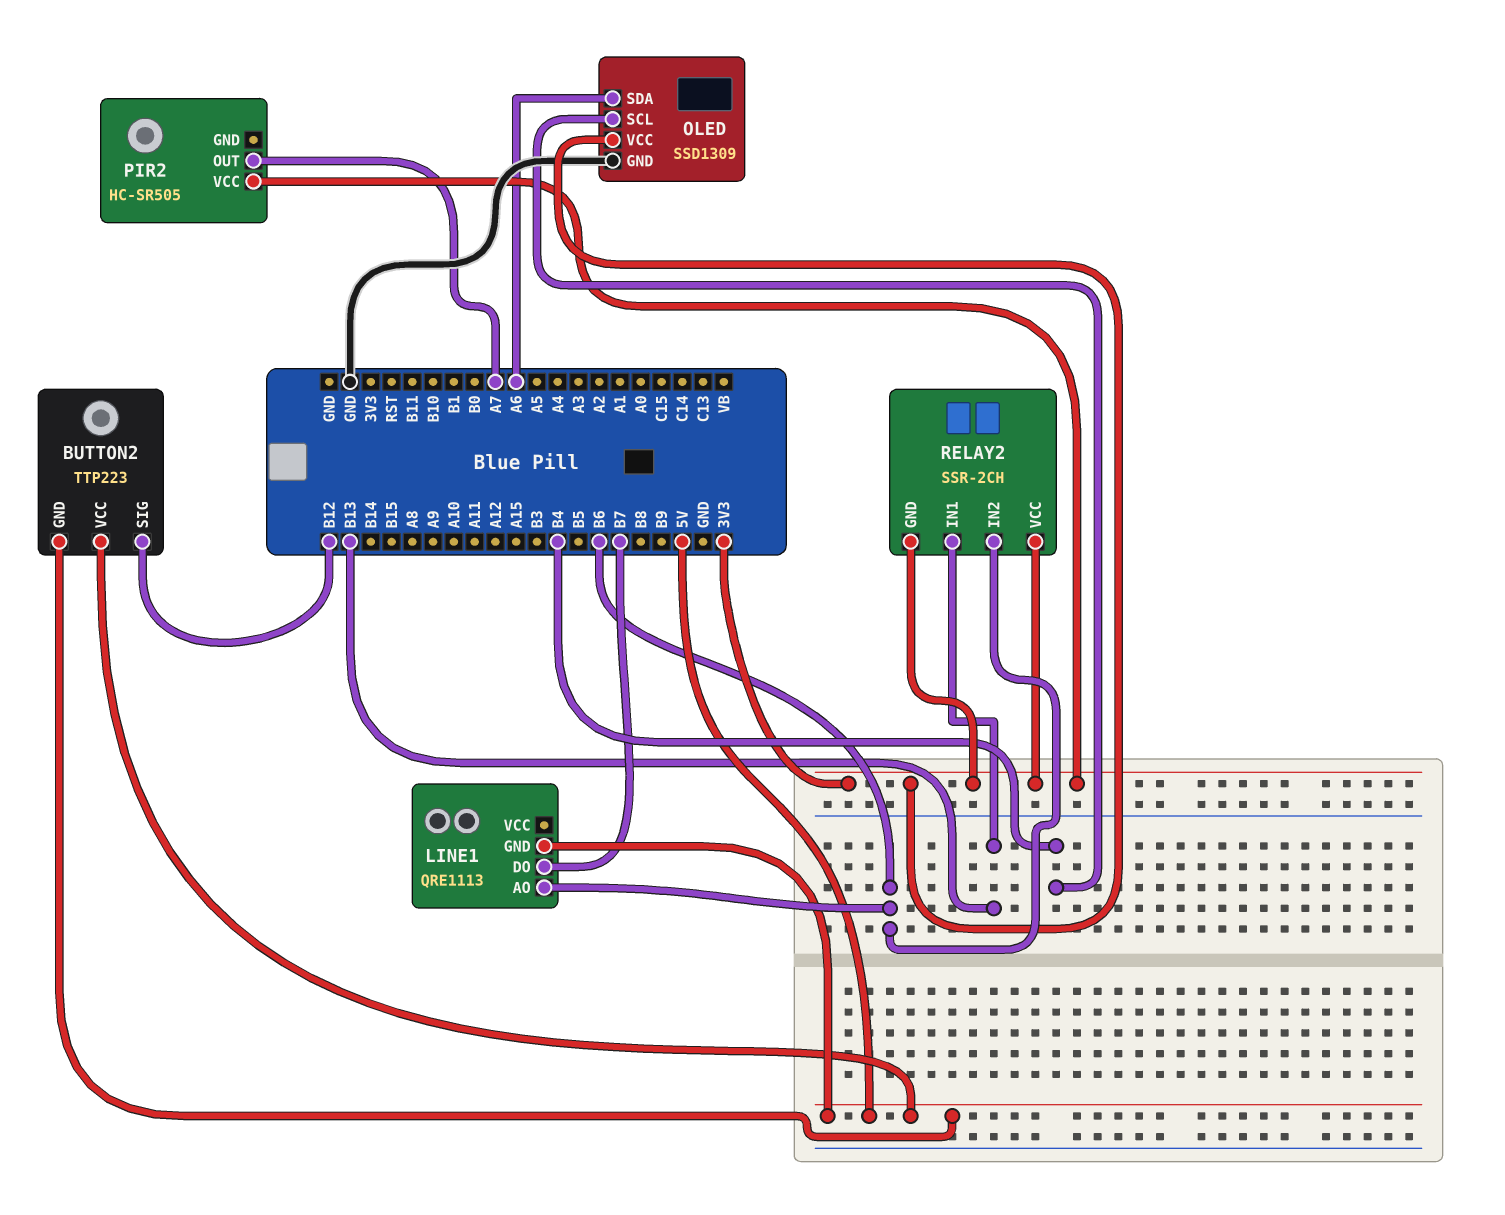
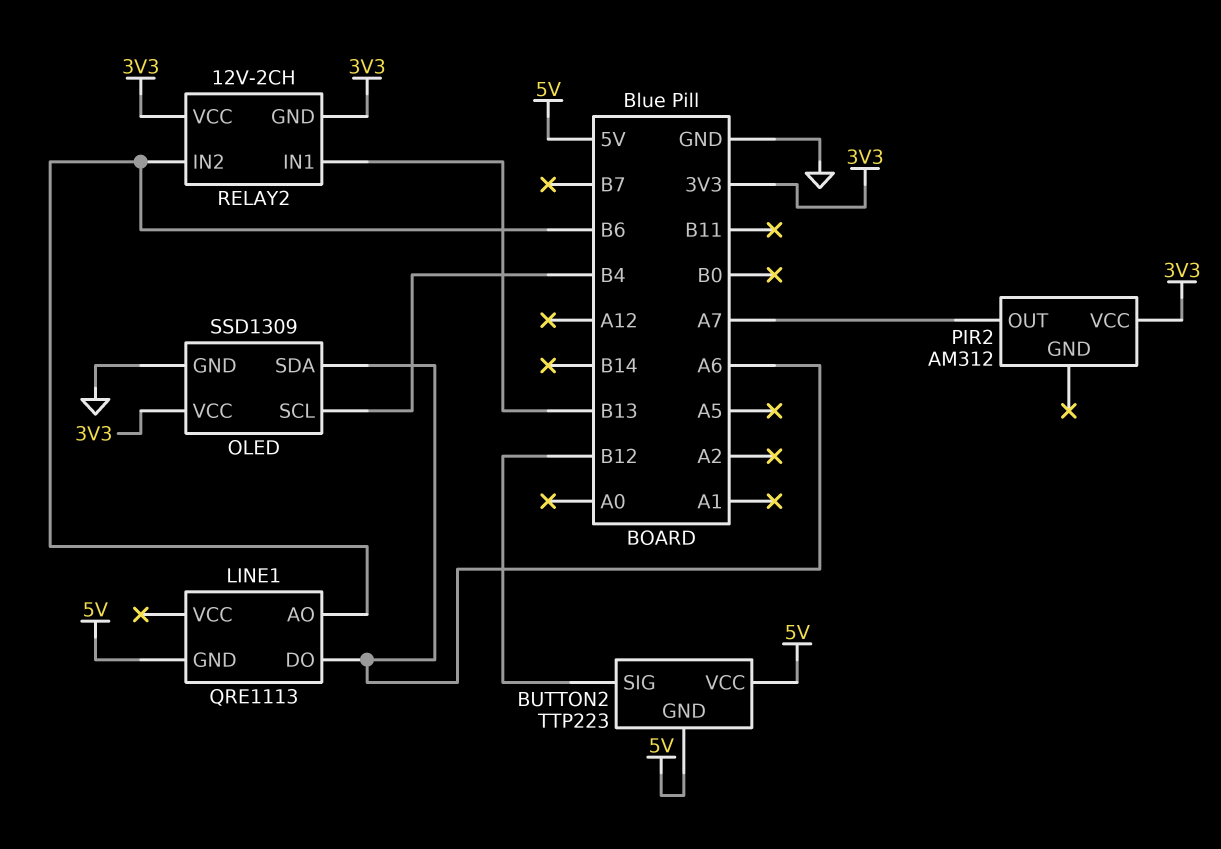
LINE1 pin DO: B7 -> A6
PIR2: HC-SR505 -> AM312
RELAY2: SSR-2CH -> 12V-2CH

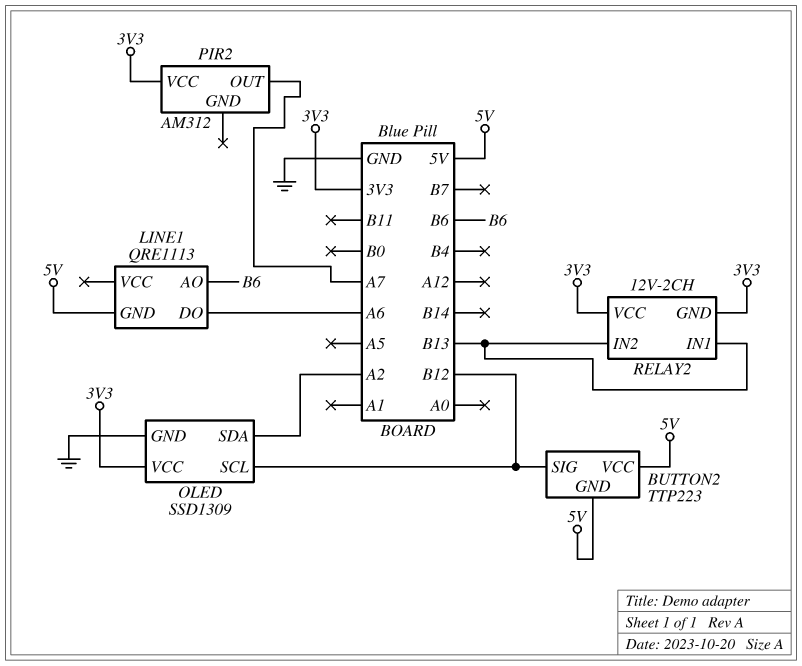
OLED pin SCL: B4 -> B12
OLED pin SDA: A6 -> A2
RELAY2 pin IN2: B6 -> B13

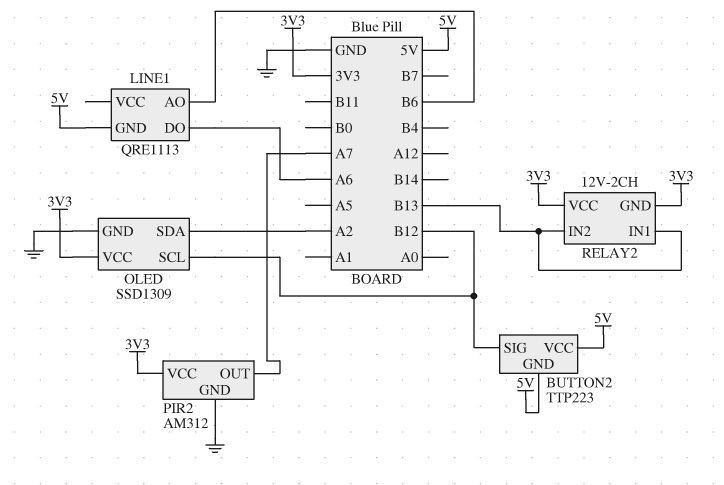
PIR2 pin GND: none -> GND

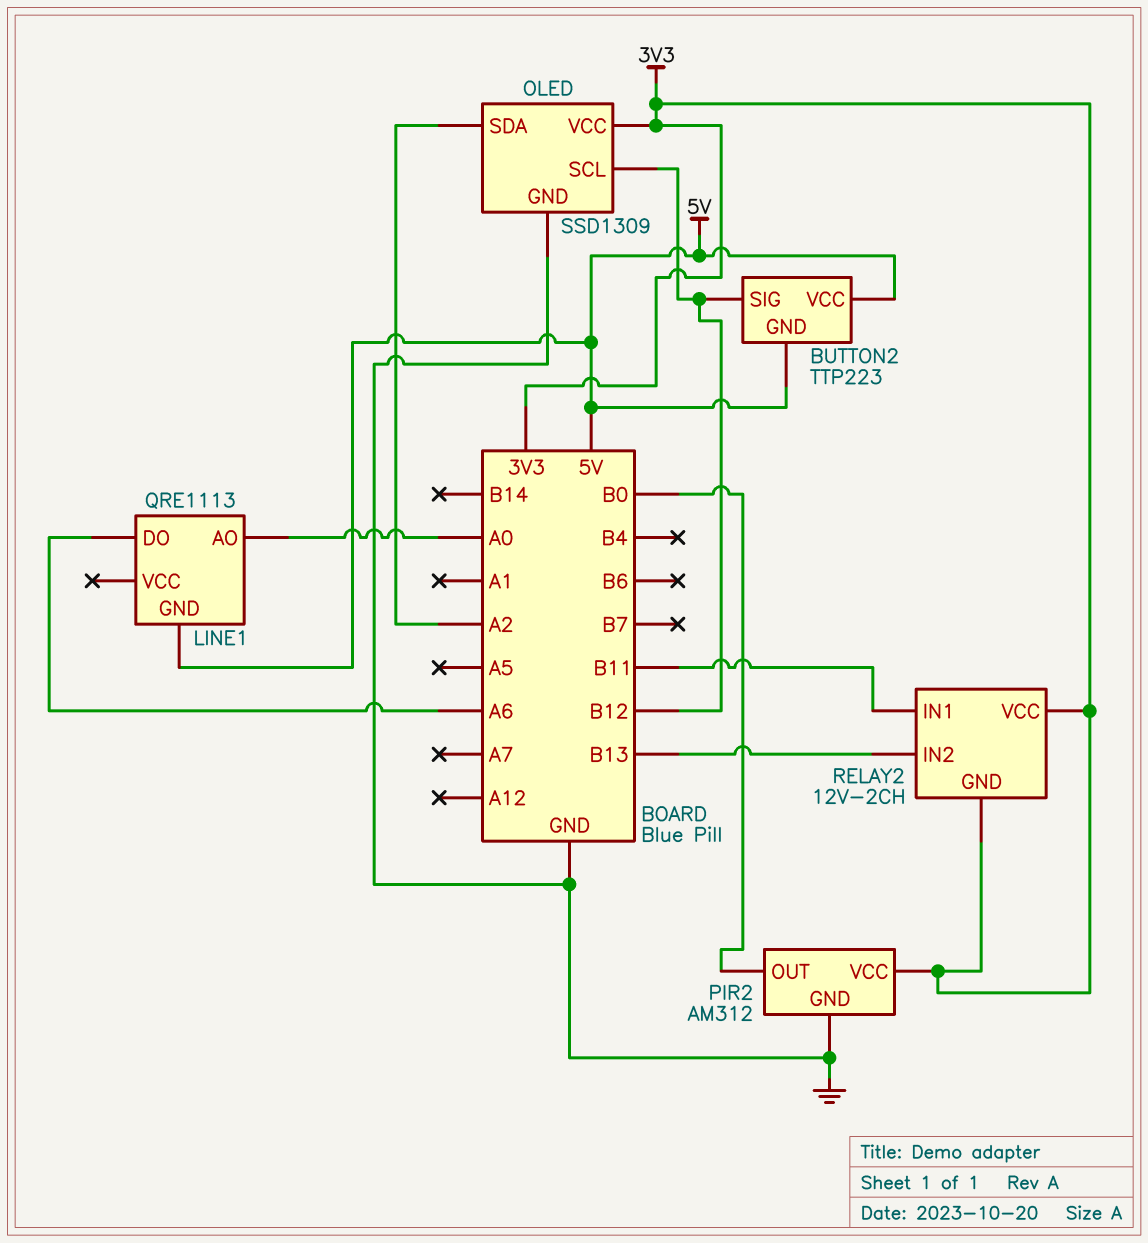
LINE1 pin AO: B6 -> A0
PIR2 pin OUT: A7 -> B0
RELAY2 pin IN1: B13 -> B11

